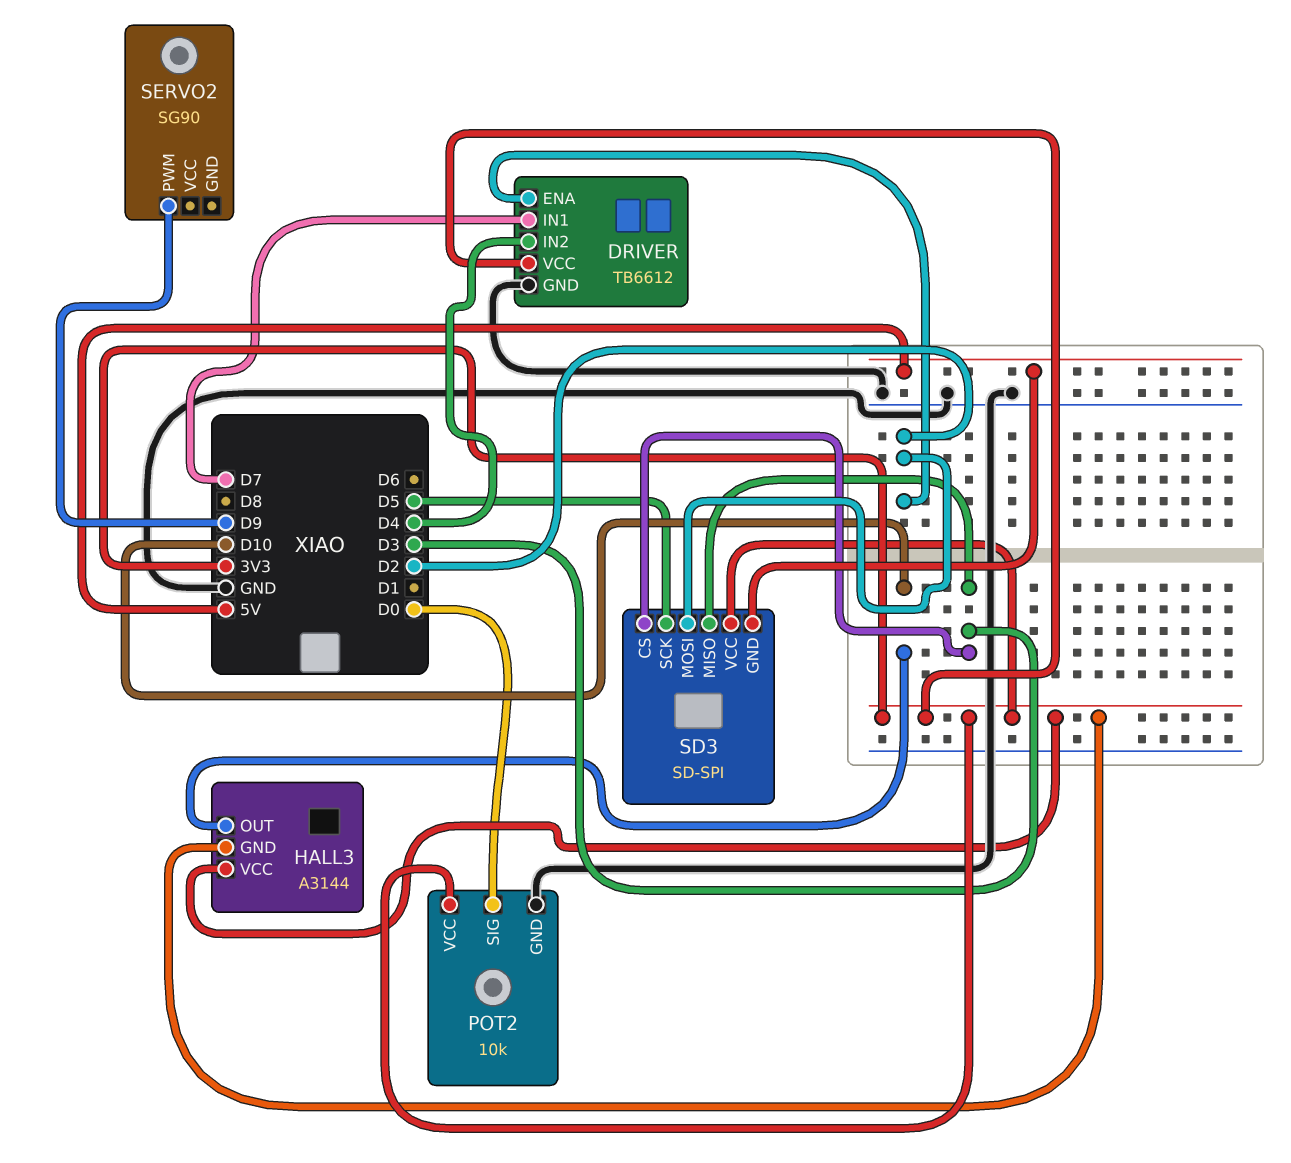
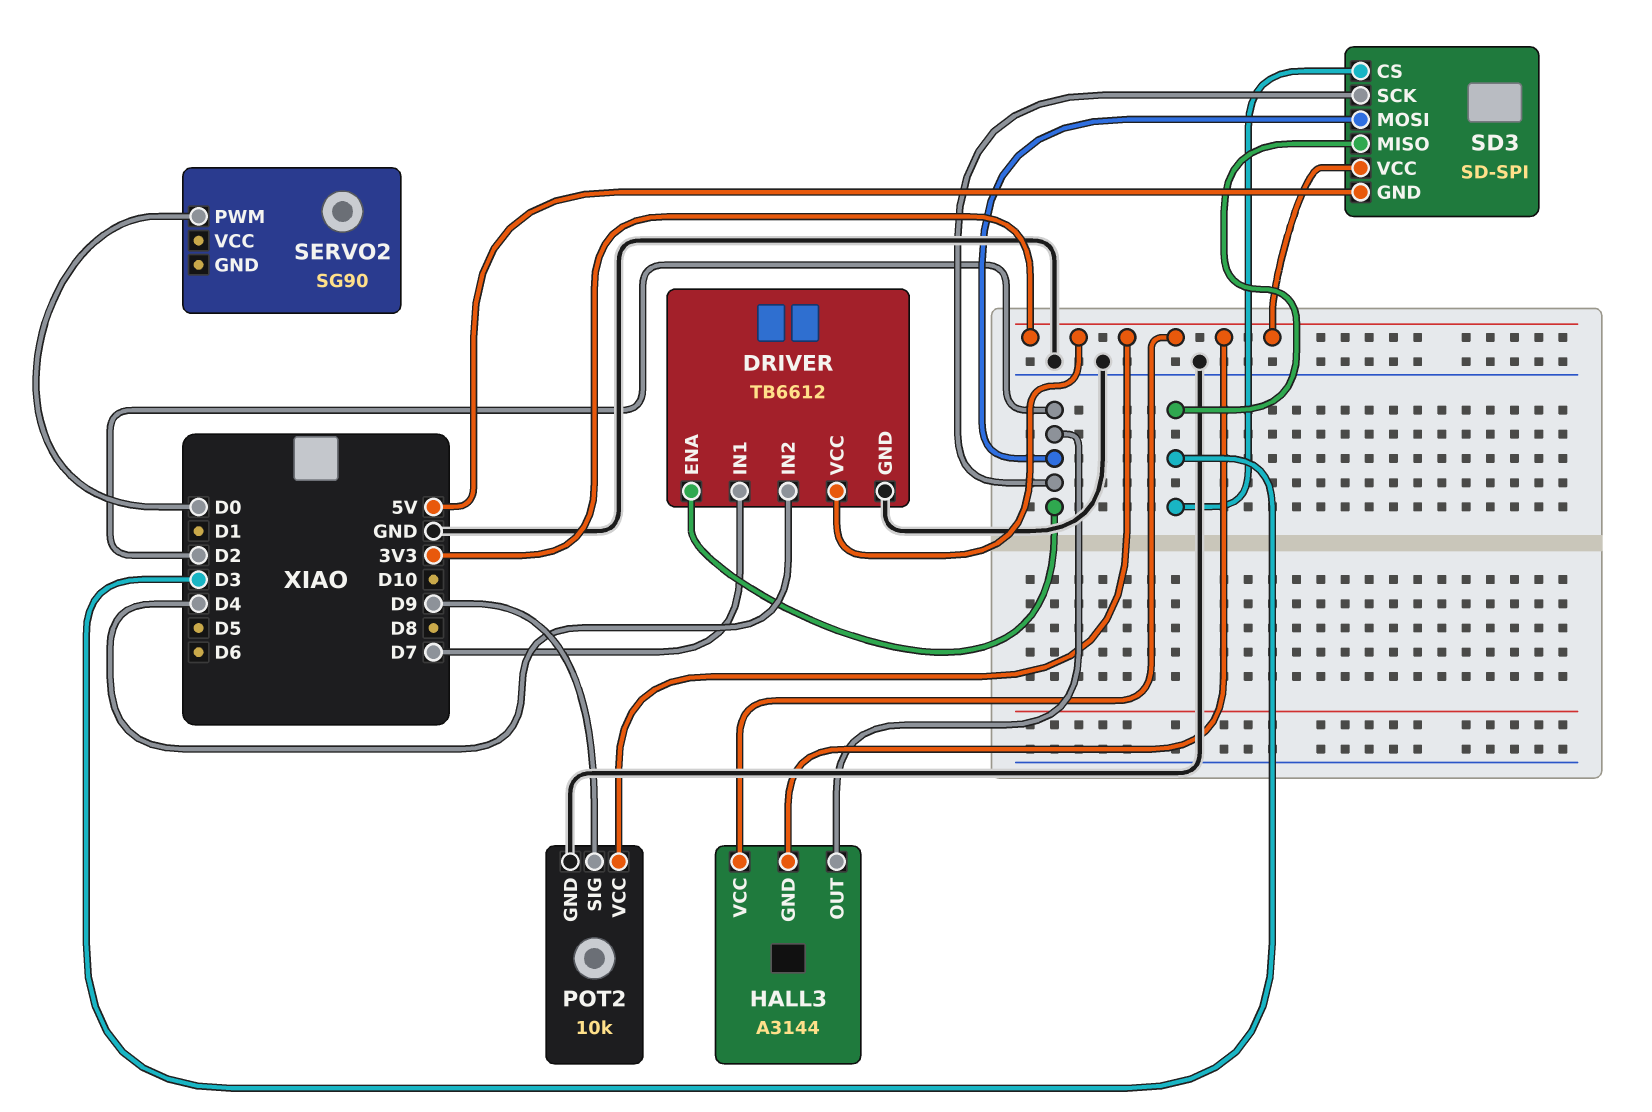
HALL3 pin OUT: D10 -> D2
POT2 pin SIG: D0 -> D9
SD3 pin SCK: D5 -> D2
SERVO2 pin PWM: D9 -> D0

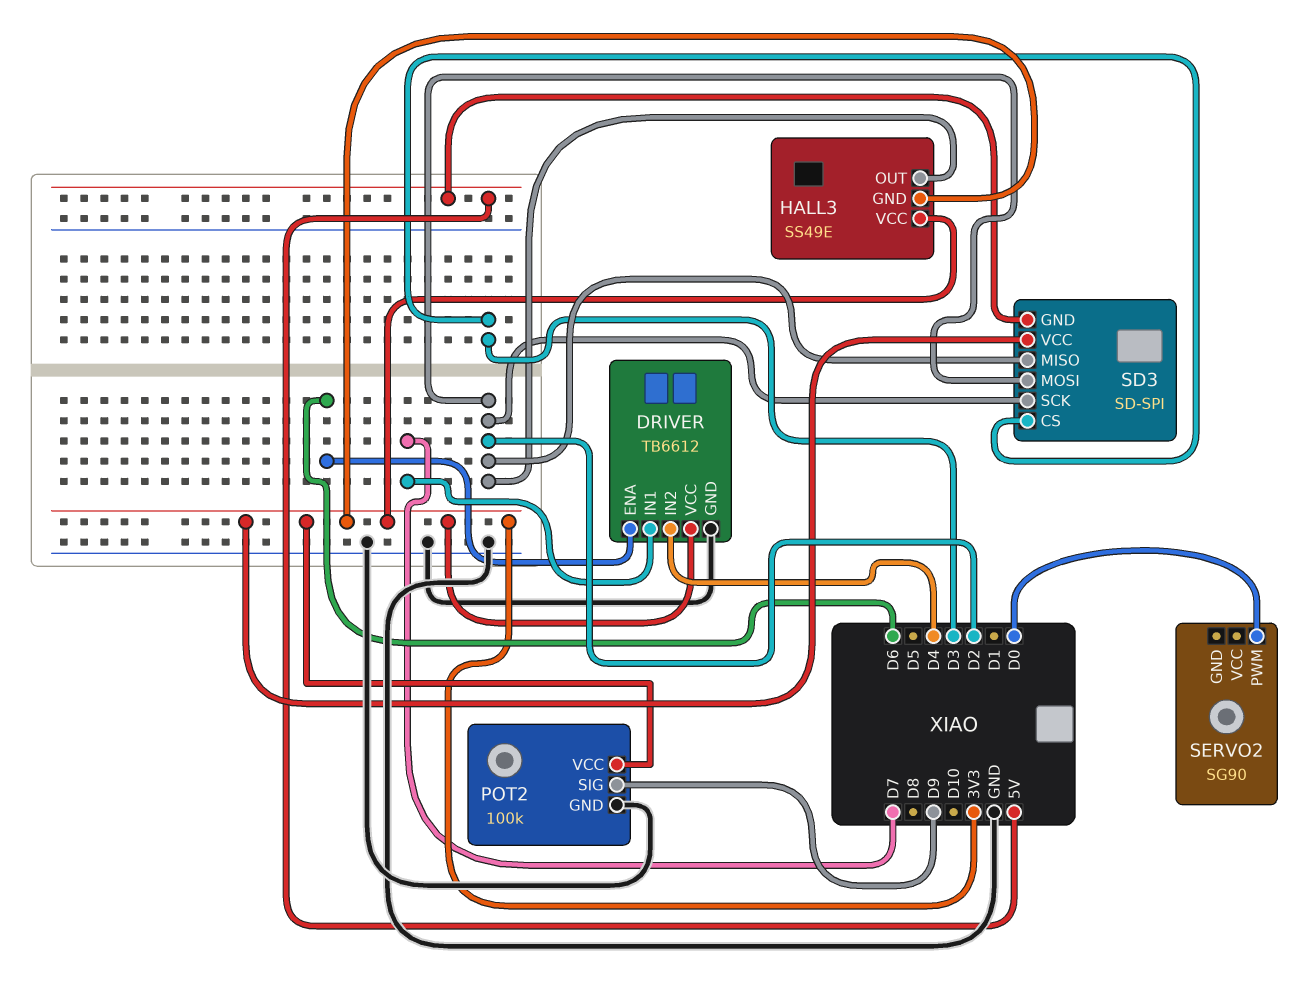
DRIVER pin ENA: D2 -> D6
HALL3: A3144 -> SS49E
POT2: 10k -> 100k
SD3 pin MISO: D3 -> D2

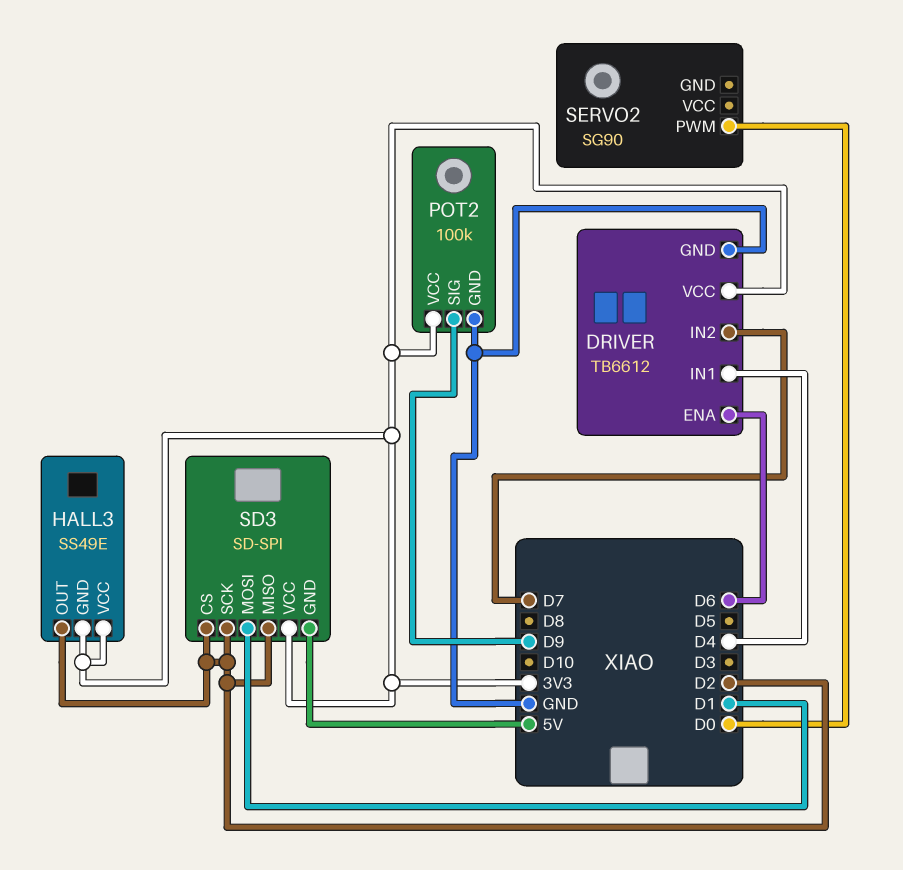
DRIVER pin IN1: D7 -> D4
DRIVER pin IN2: D4 -> D7
SD3 pin CS: D3 -> D2
SD3 pin MOSI: D2 -> D1

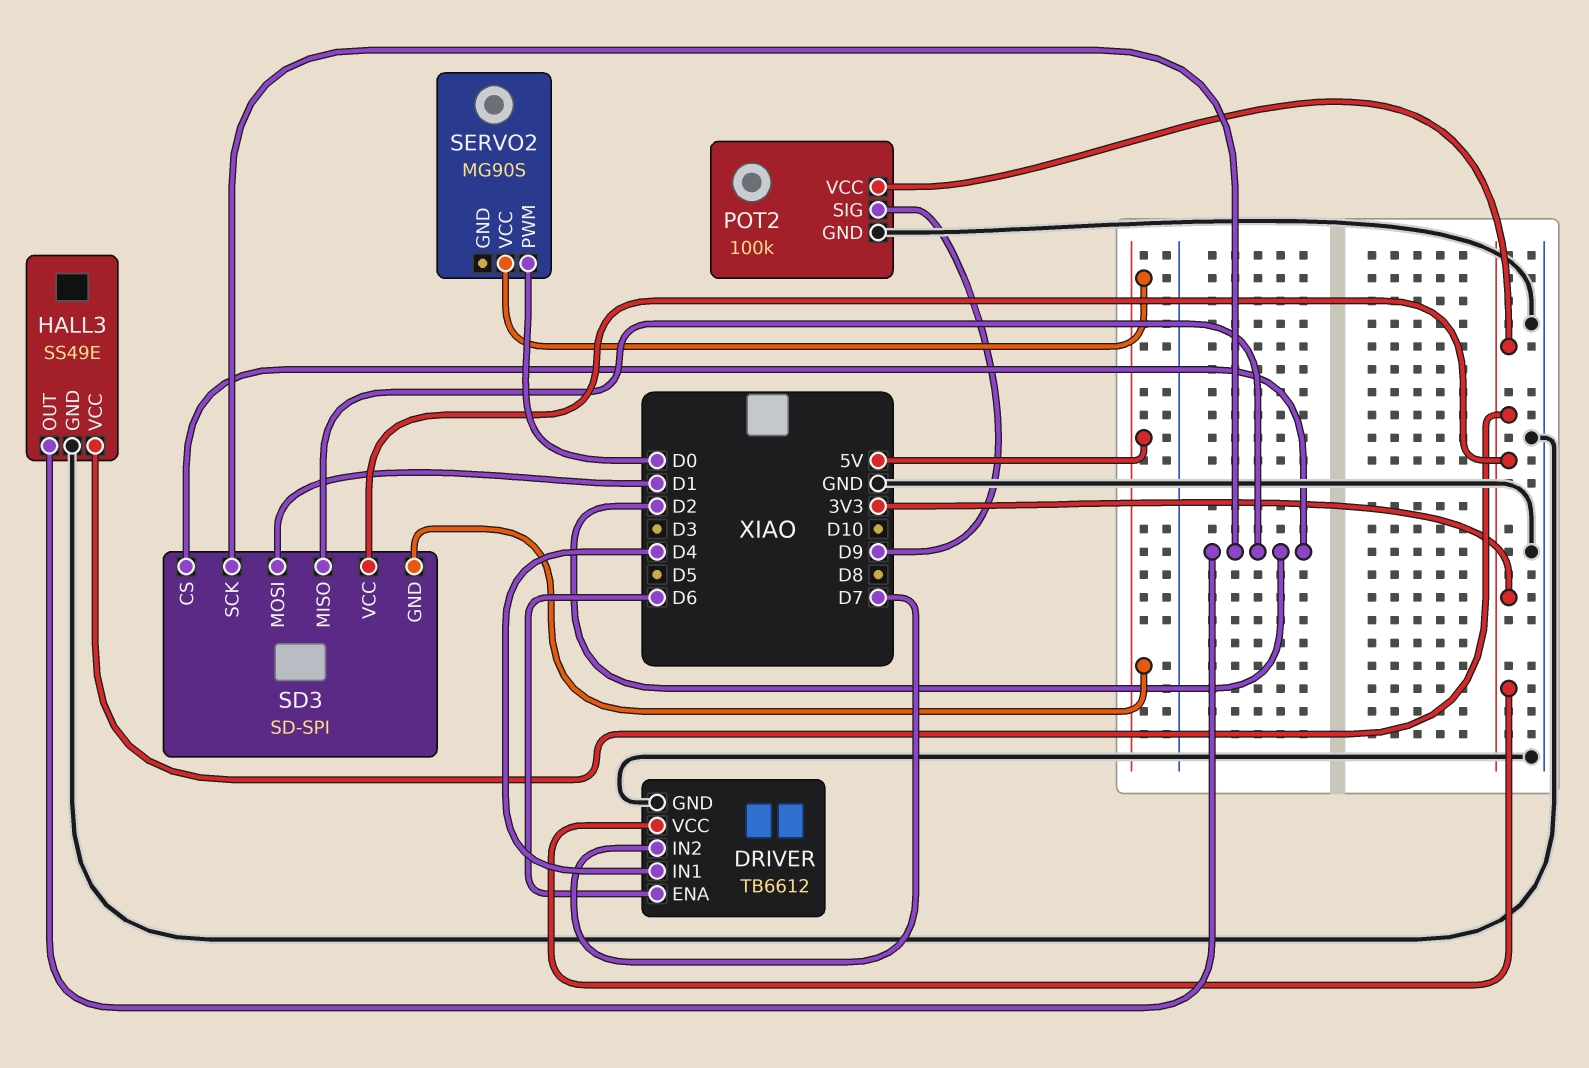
HALL3 pin GND: 3V3 -> GND
SERVO2: SG90 -> MG90S
SERVO2 pin VCC: none -> 5V

